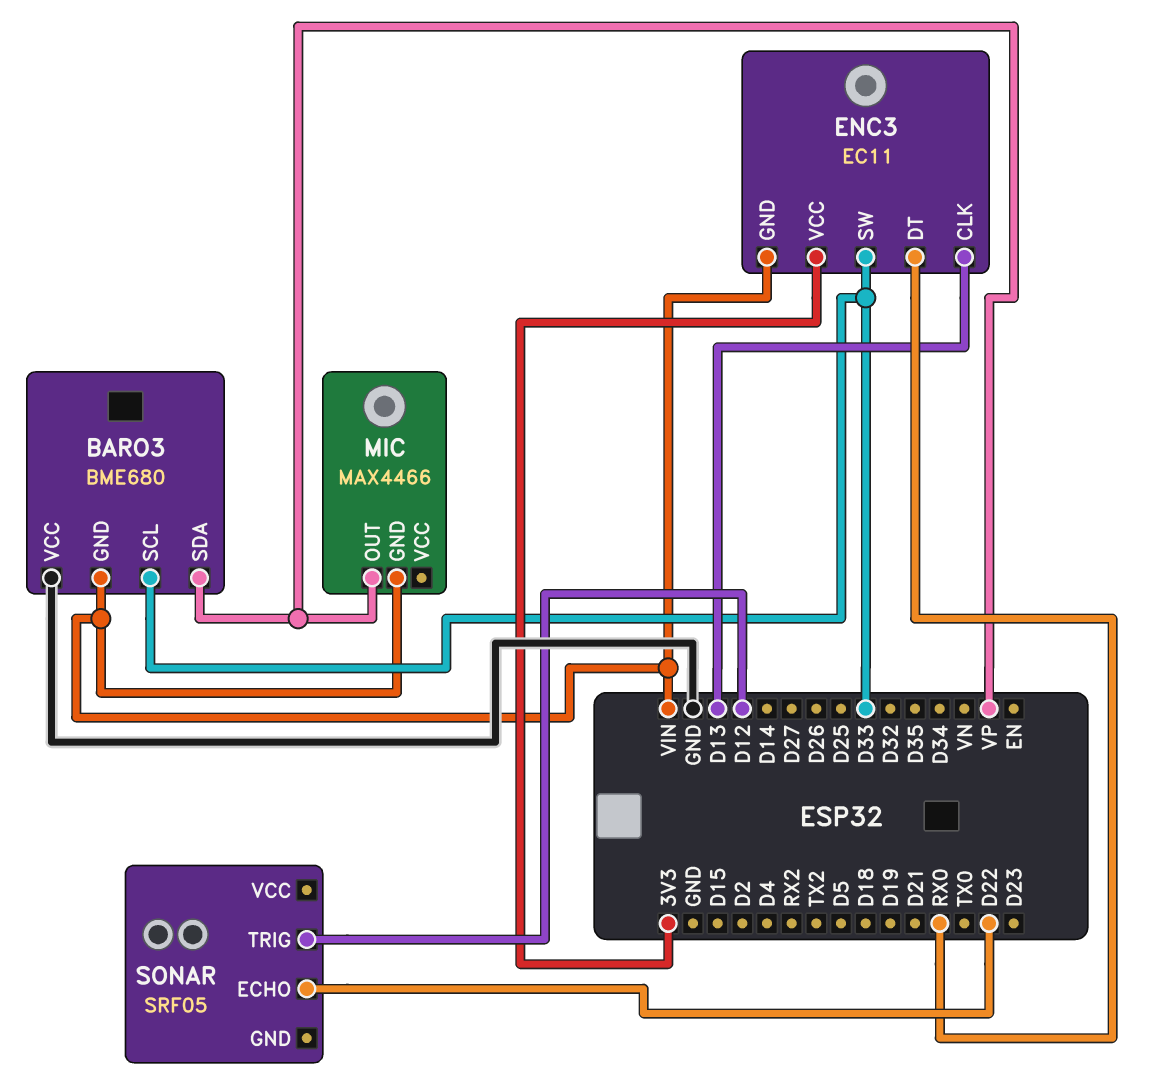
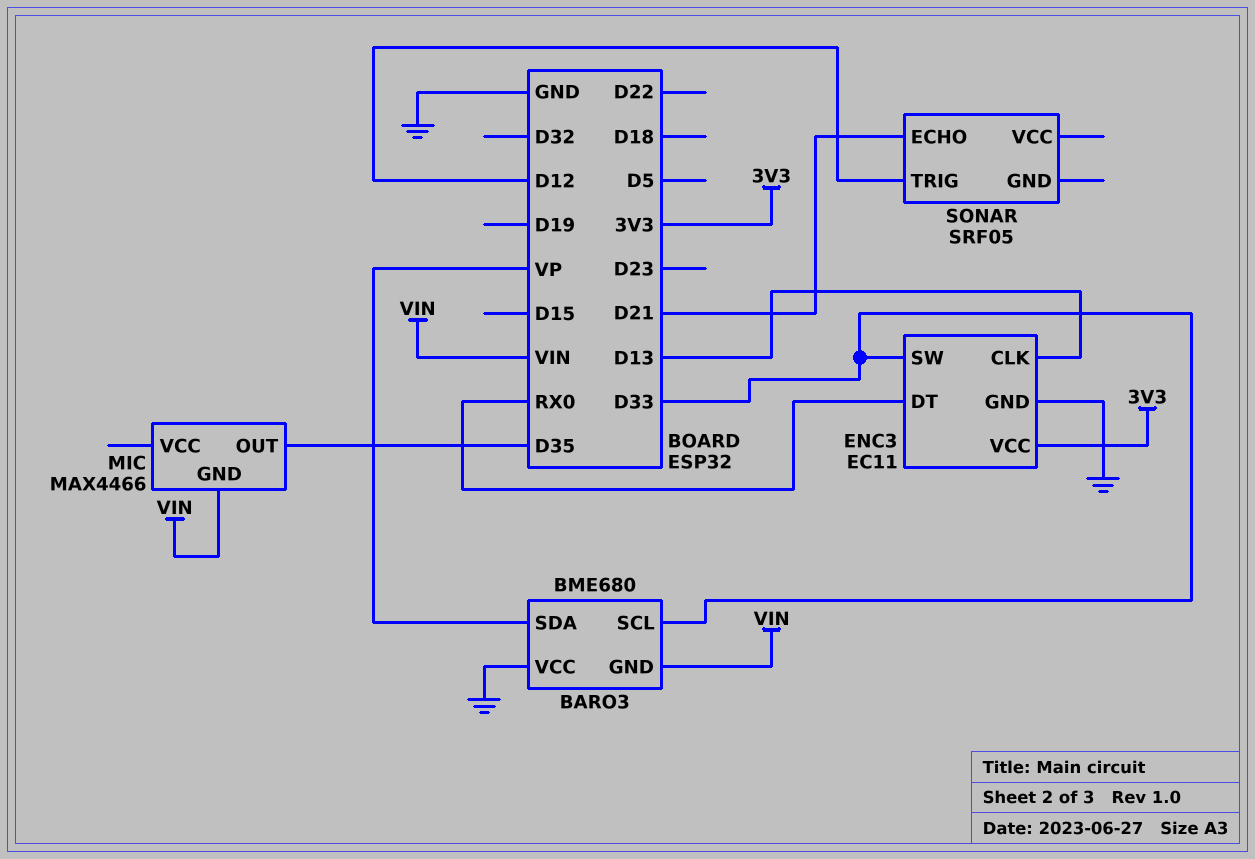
ENC3 pin GND: VIN -> GND
MIC pin OUT: VP -> D35
SONAR pin ECHO: D22 -> D21

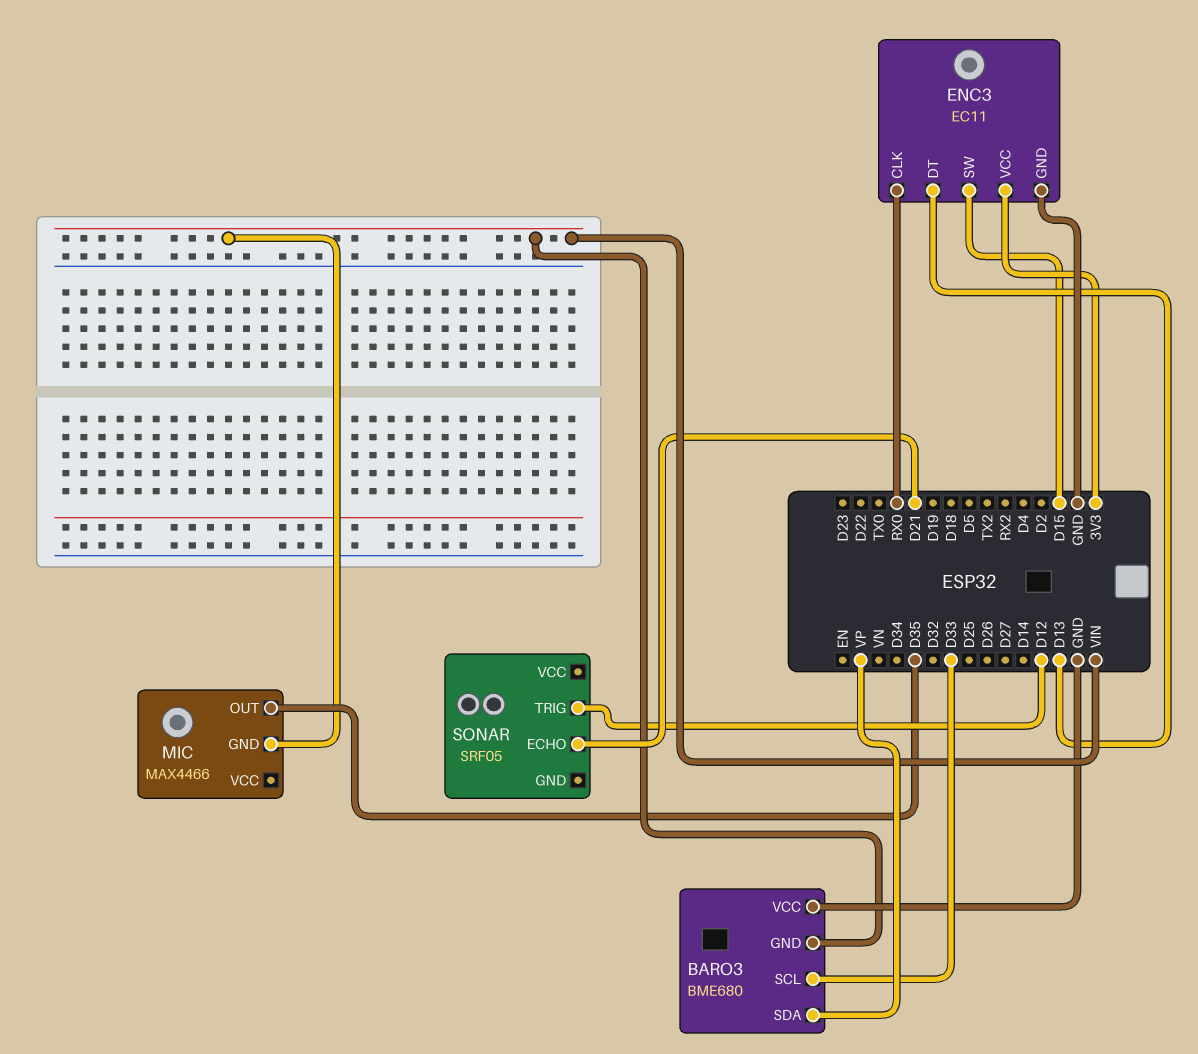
ENC3 pin CLK: D13 -> RX0
ENC3 pin DT: RX0 -> D13
ENC3 pin SW: D33 -> D15

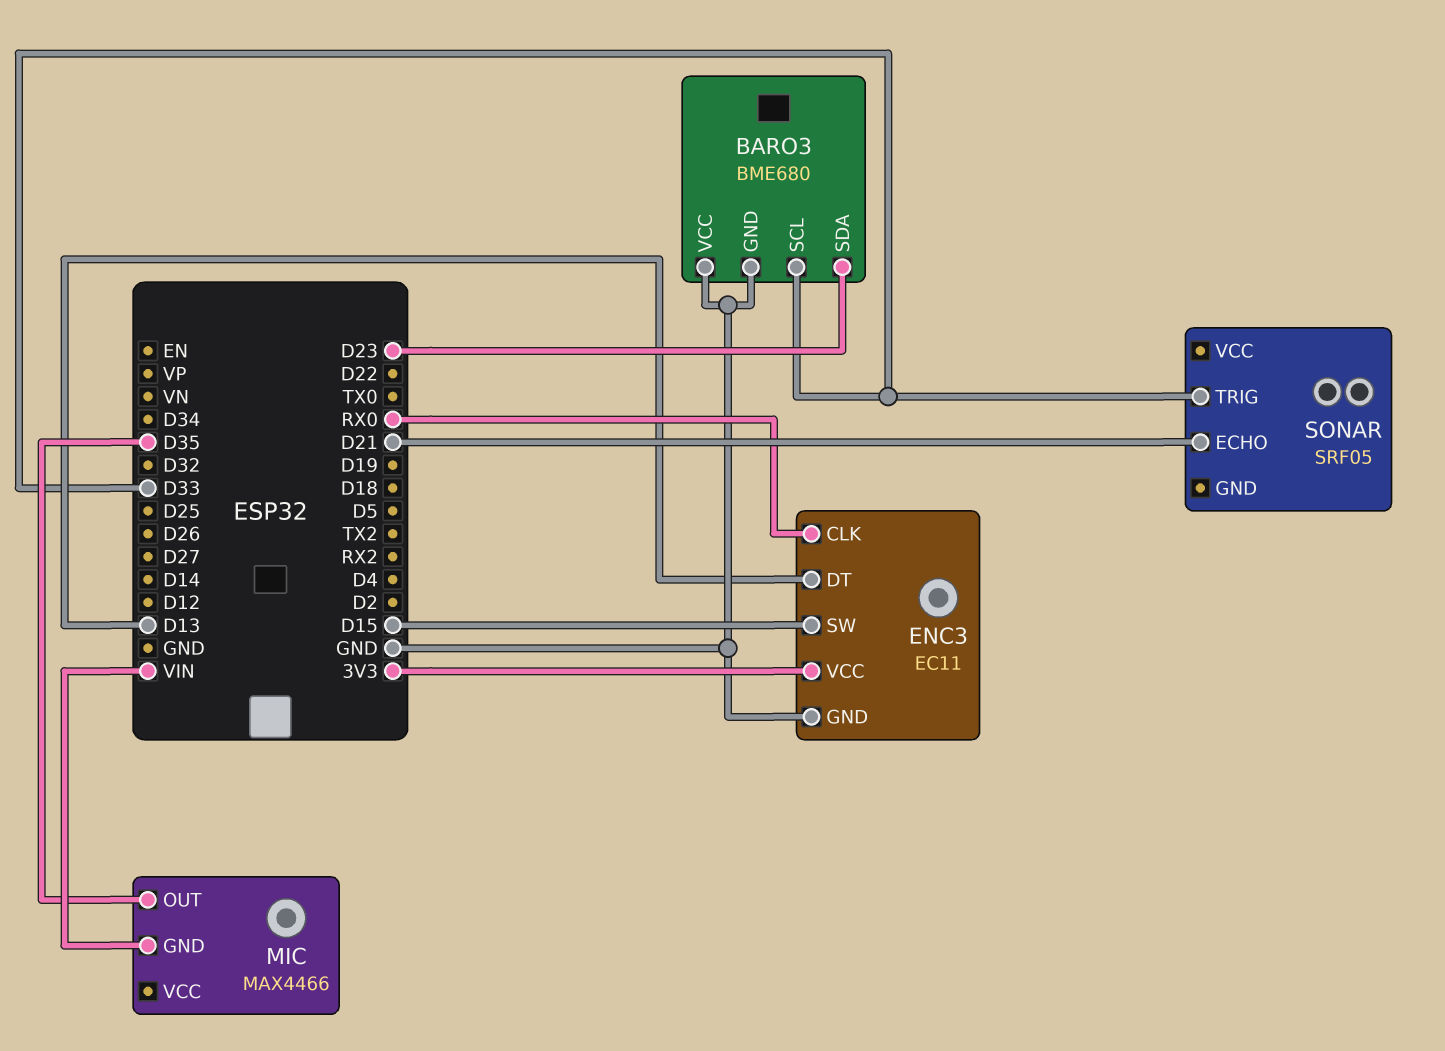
BARO3 pin GND: VIN -> GND
BARO3 pin SDA: VP -> D23
SONAR pin TRIG: D12 -> D33

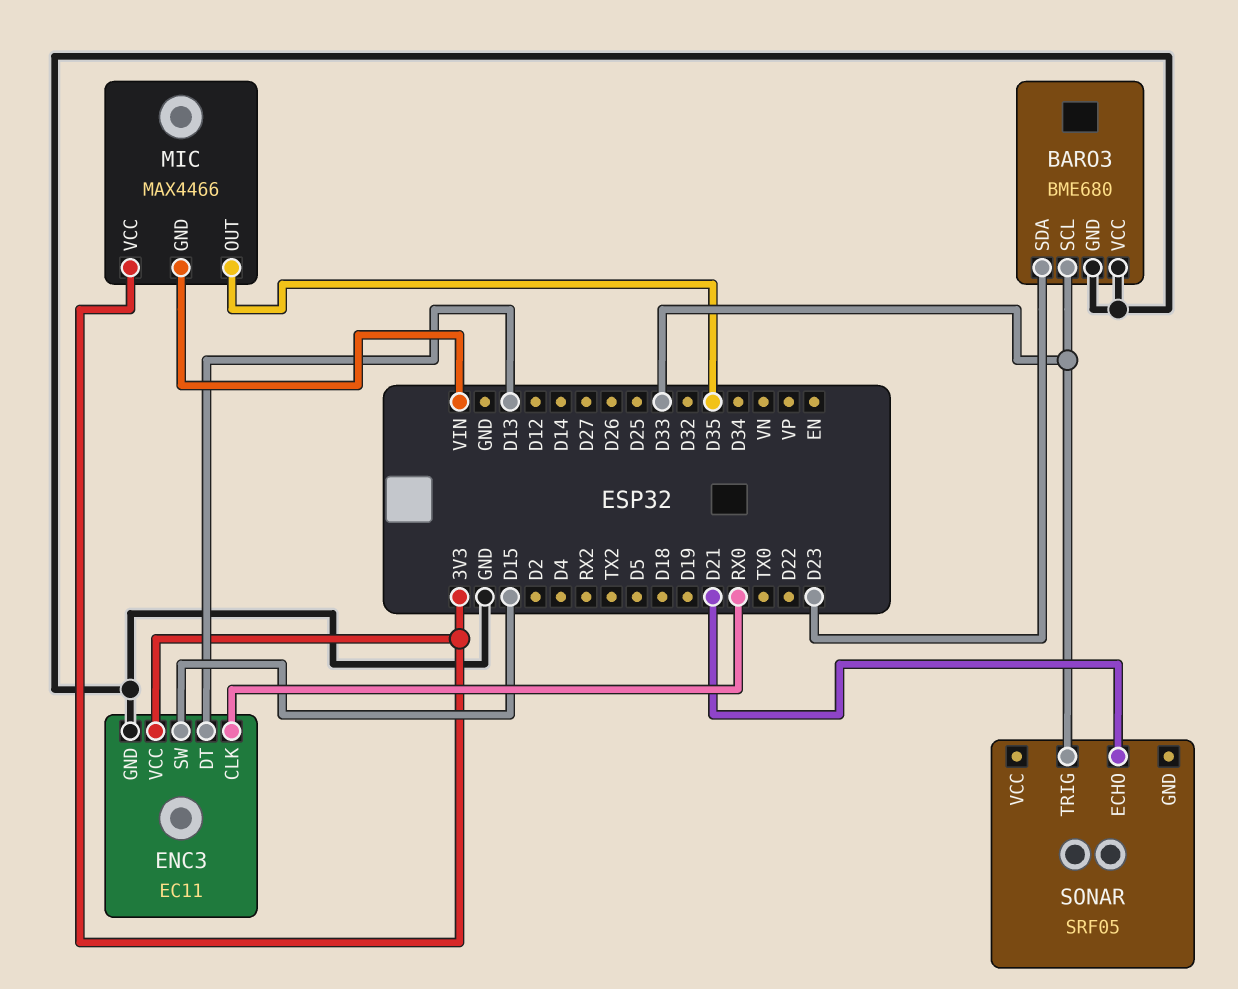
MIC pin VCC: none -> 3V3

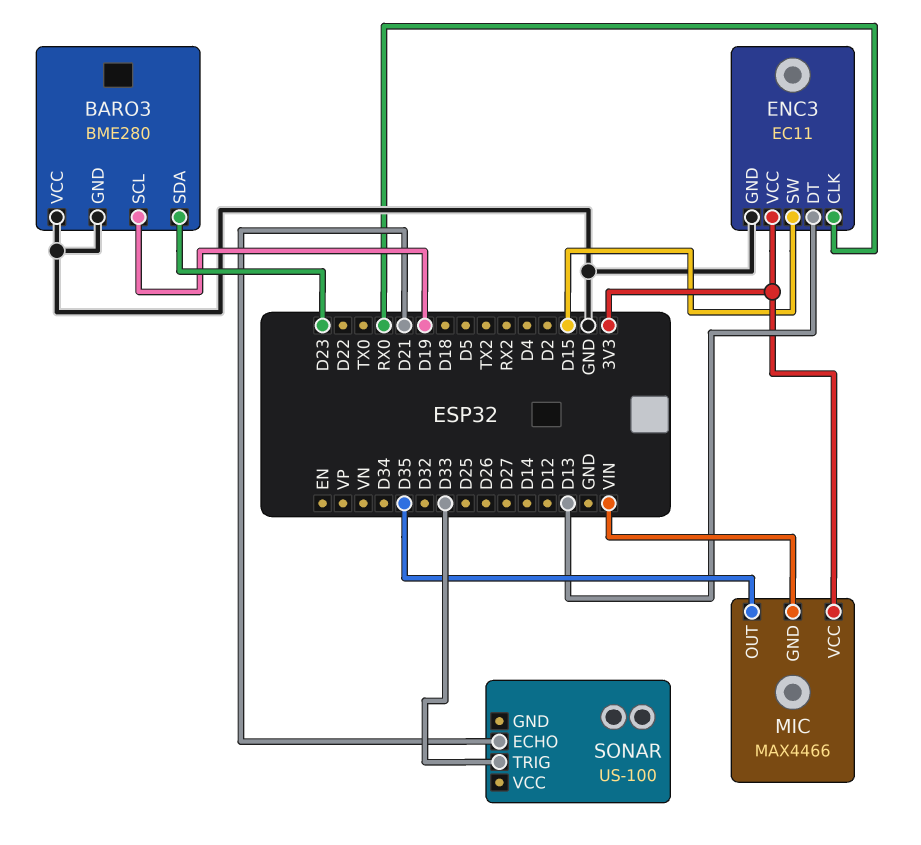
BARO3: BME680 -> BME280
BARO3 pin SCL: D33 -> D19
SONAR: SRF05 -> US-100

